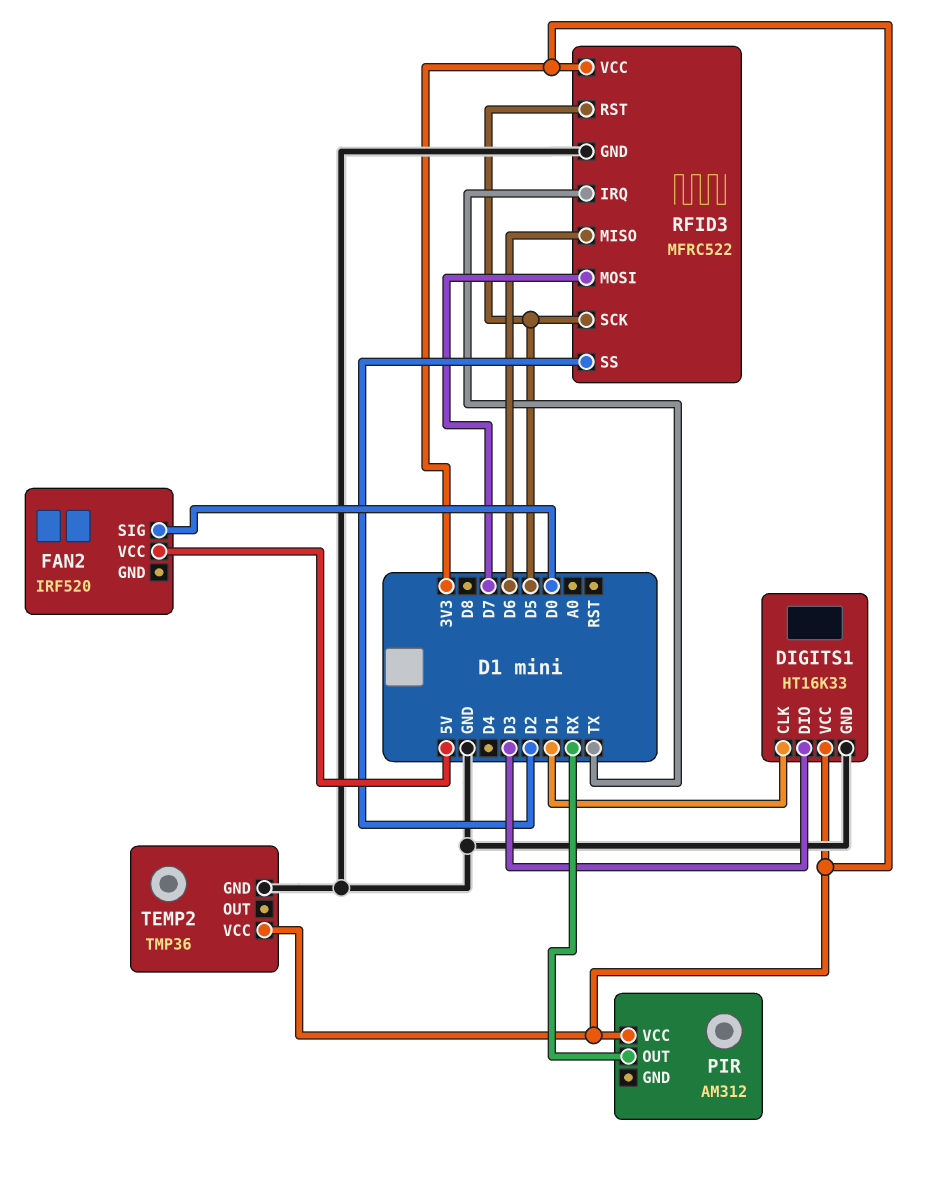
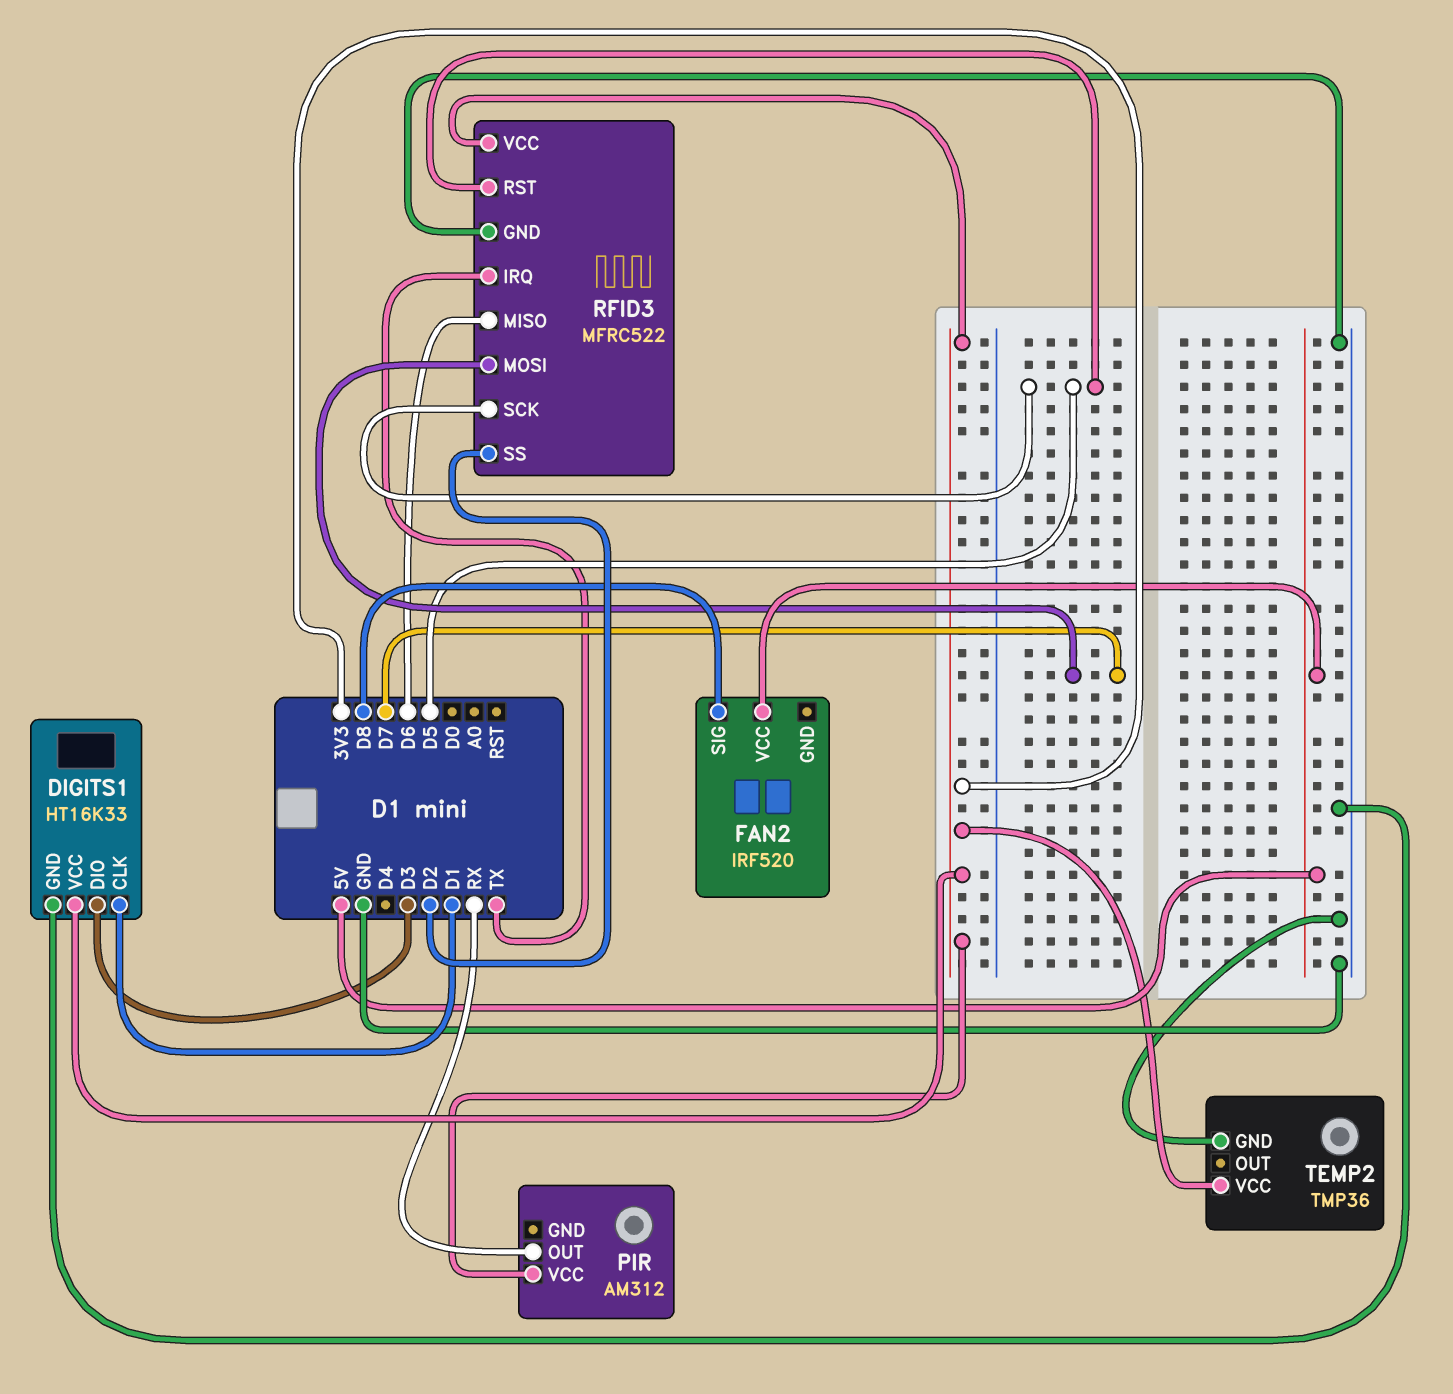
FAN2 pin SIG: D0 -> D8

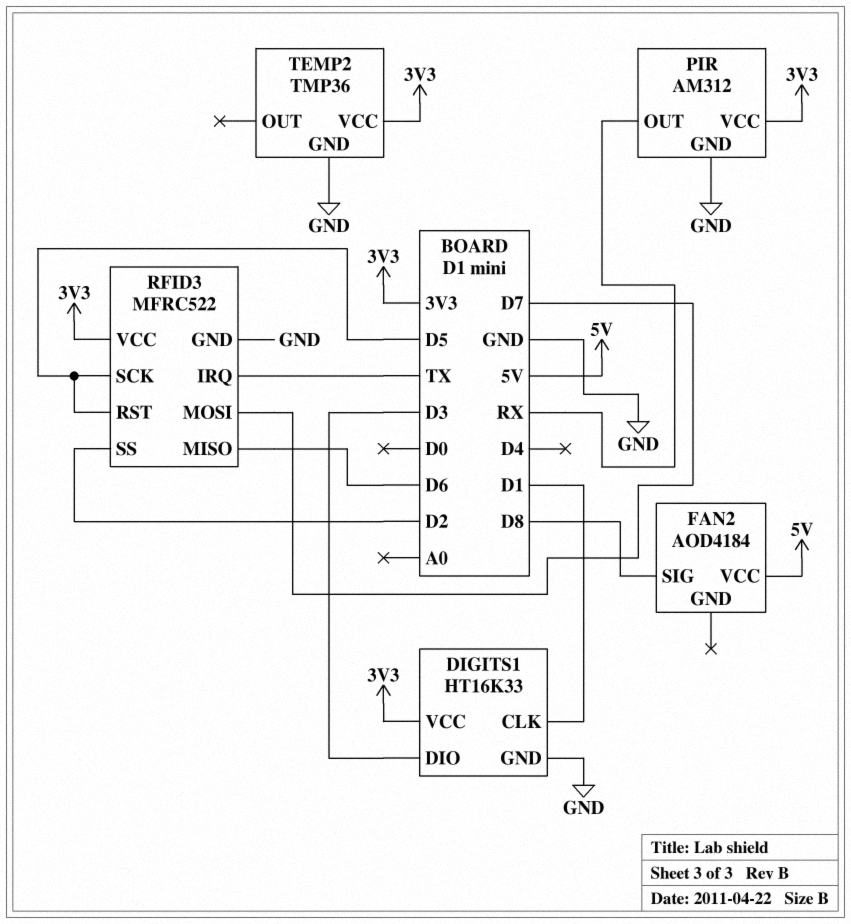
FAN2: IRF520 -> AOD4184
PIR pin GND: none -> GND

